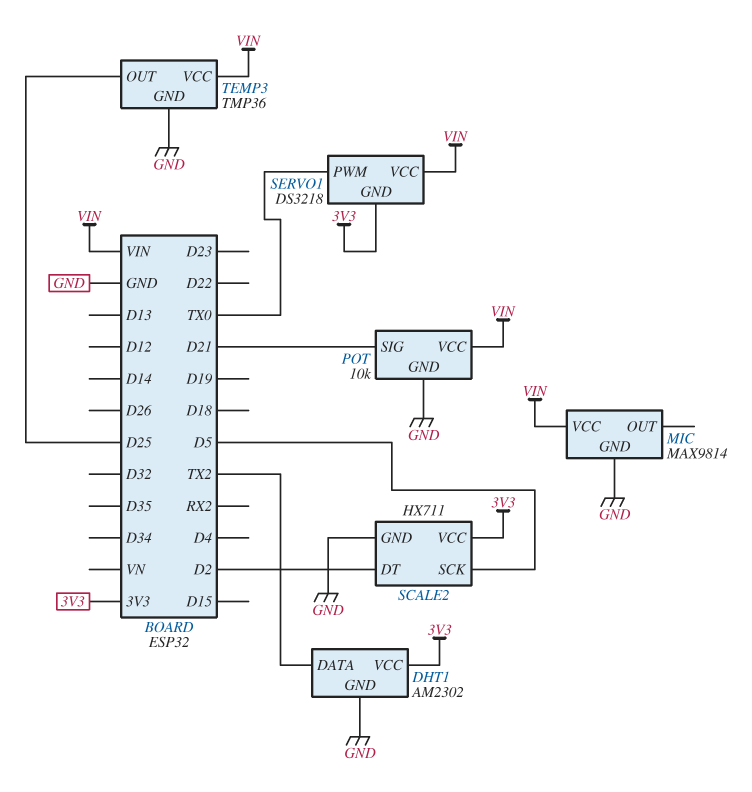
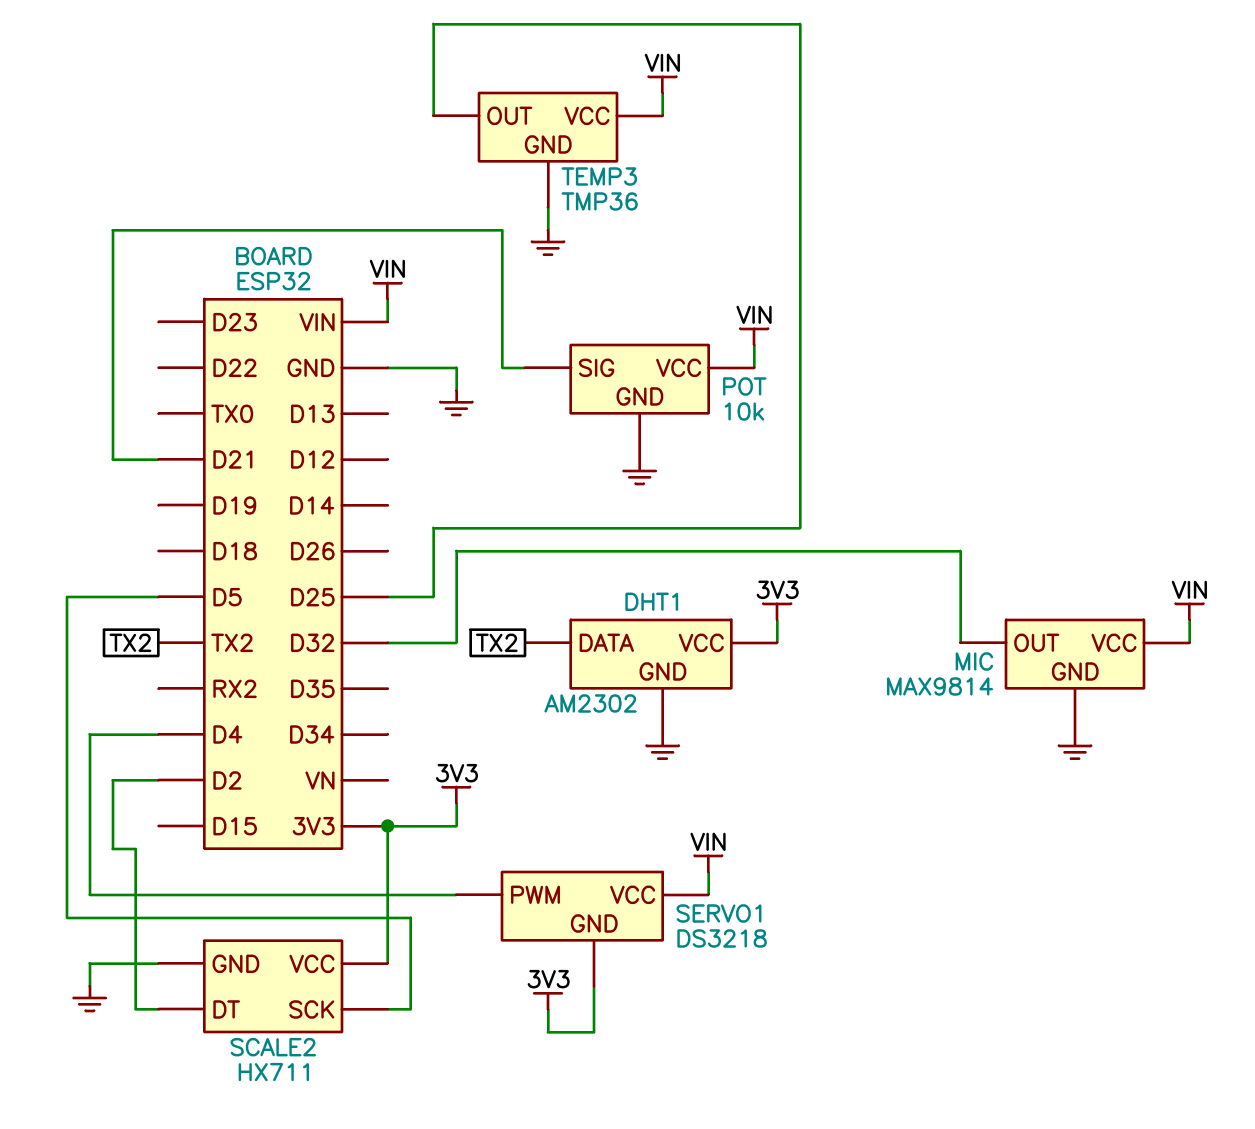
MIC pin OUT: none -> D32
SERVO1 pin PWM: TX0 -> D4

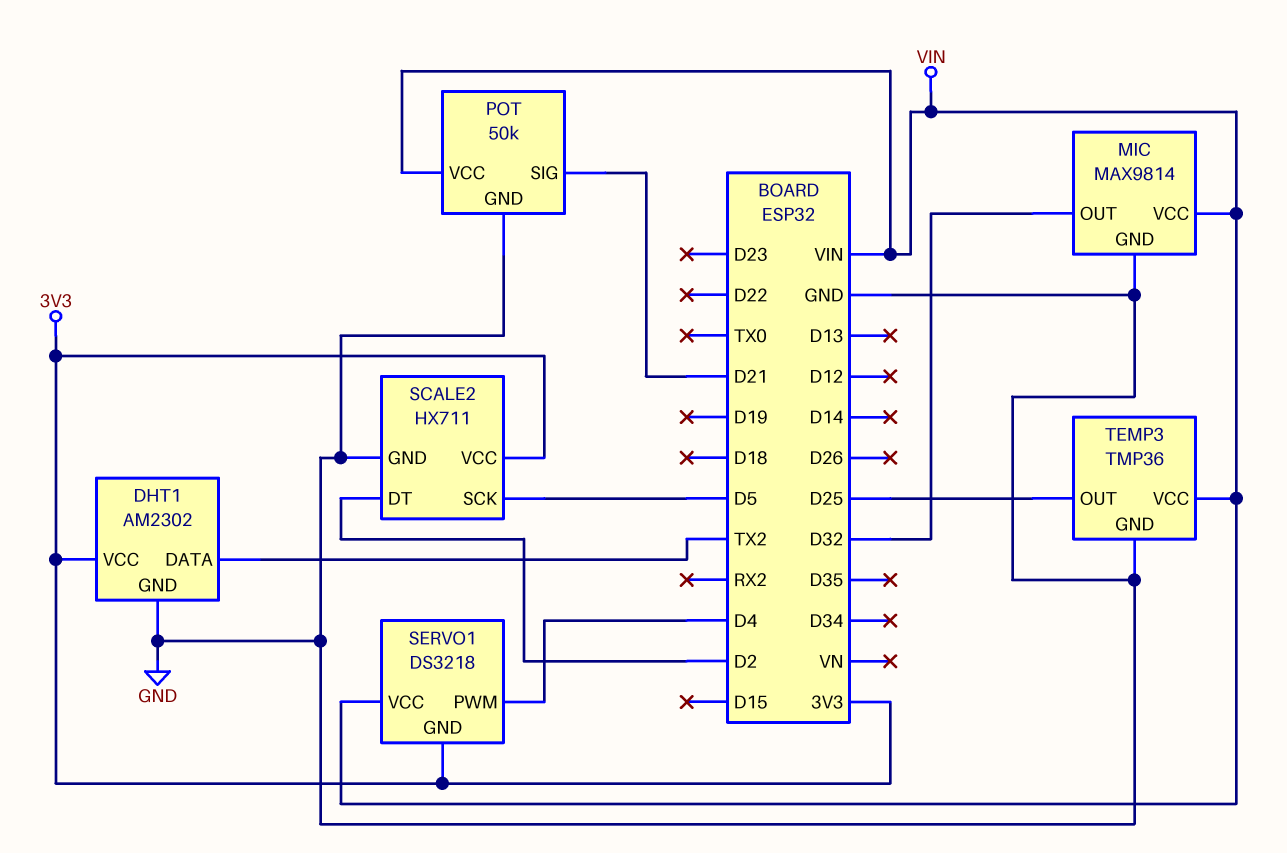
POT: 10k -> 50k

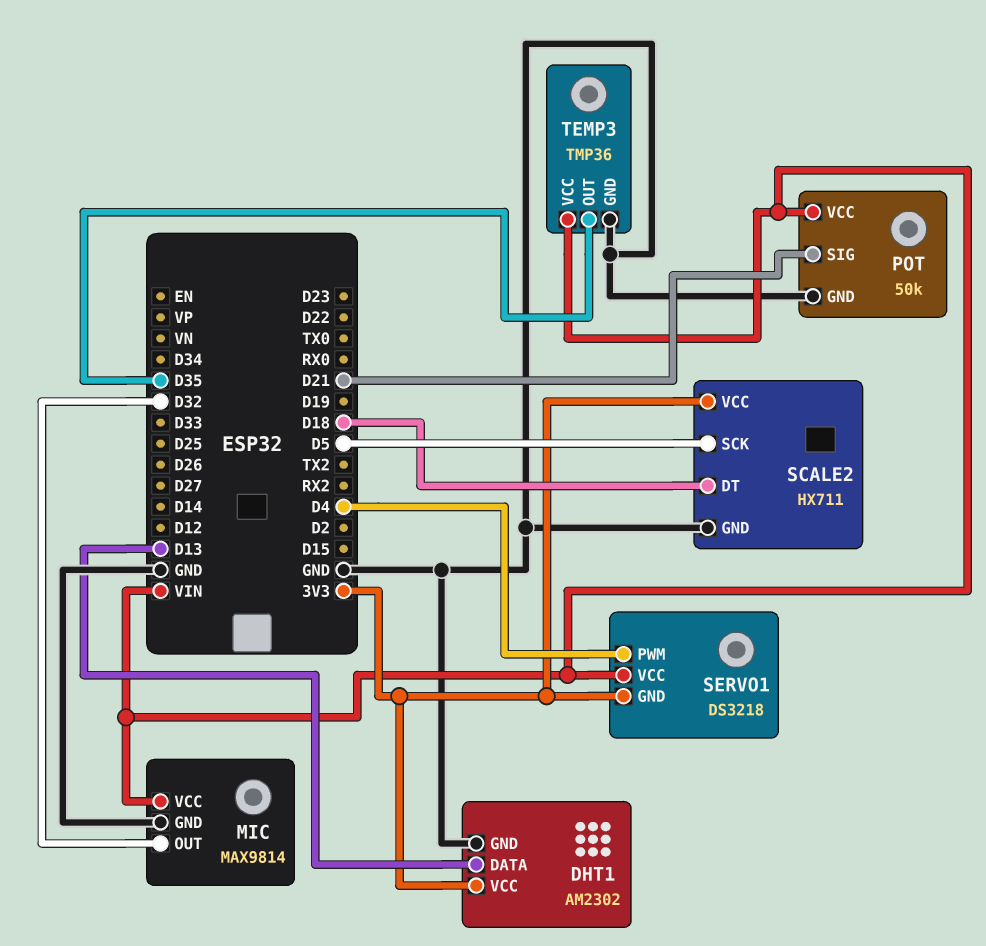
DHT1 pin DATA: TX2 -> D13
SCALE2 pin DT: D2 -> D18
TEMP3 pin OUT: D25 -> D35

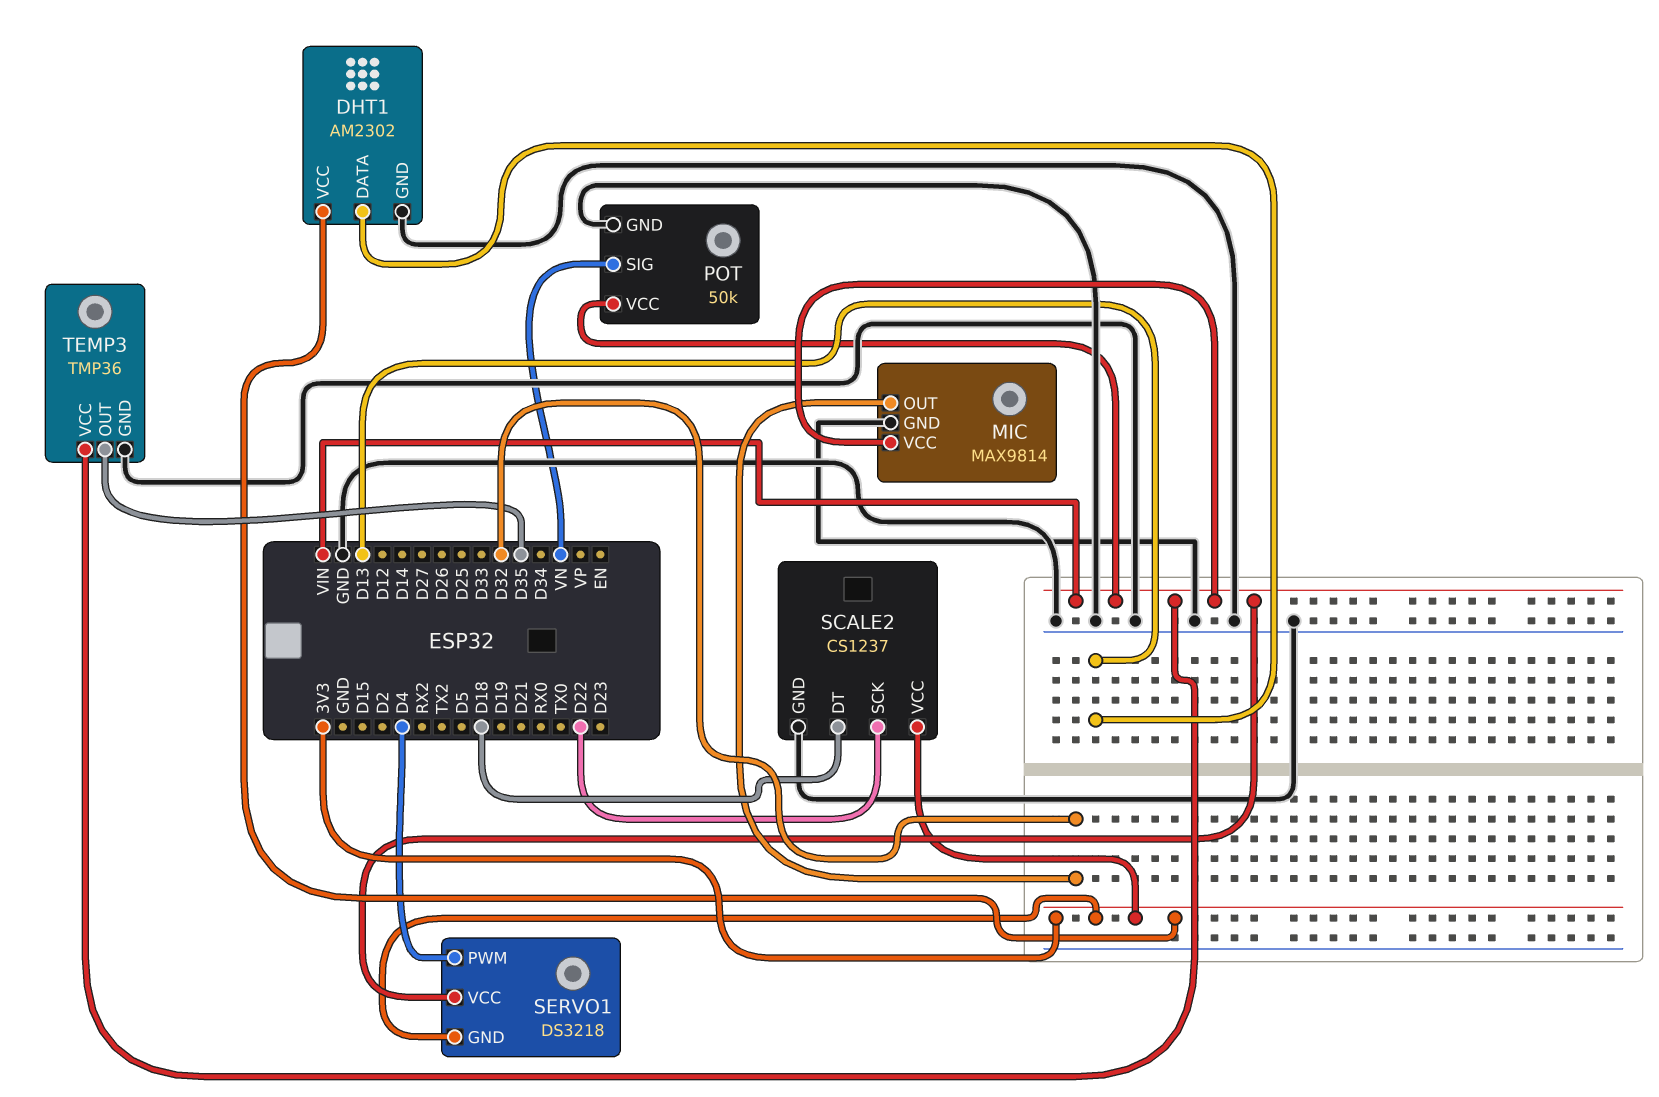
POT pin SIG: D21 -> VN
SCALE2: HX711 -> CS1237
SCALE2 pin SCK: D5 -> D22

